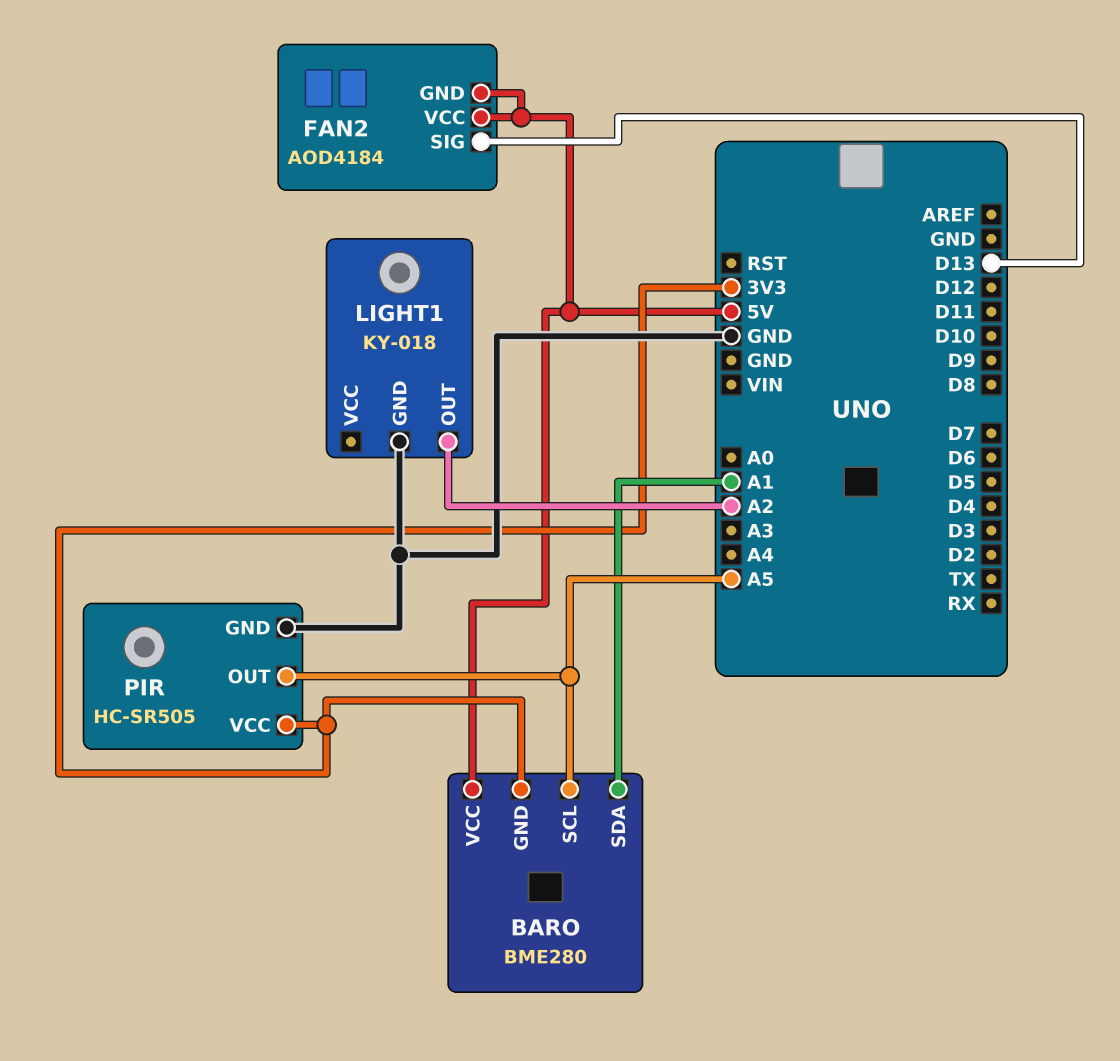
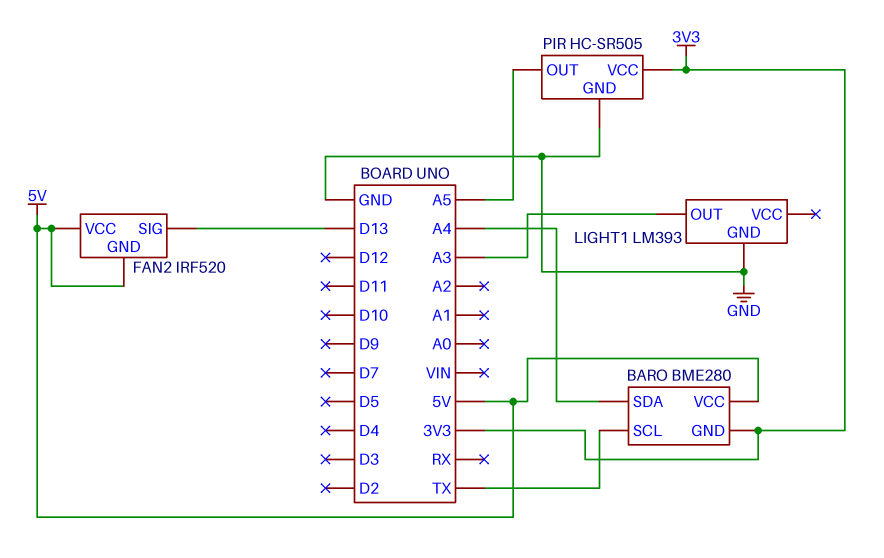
BARO pin SCL: A5 -> TX
BARO pin SDA: A1 -> A4
FAN2: AOD4184 -> IRF520
LIGHT1: KY-018 -> LM393
LIGHT1 pin OUT: A2 -> A3

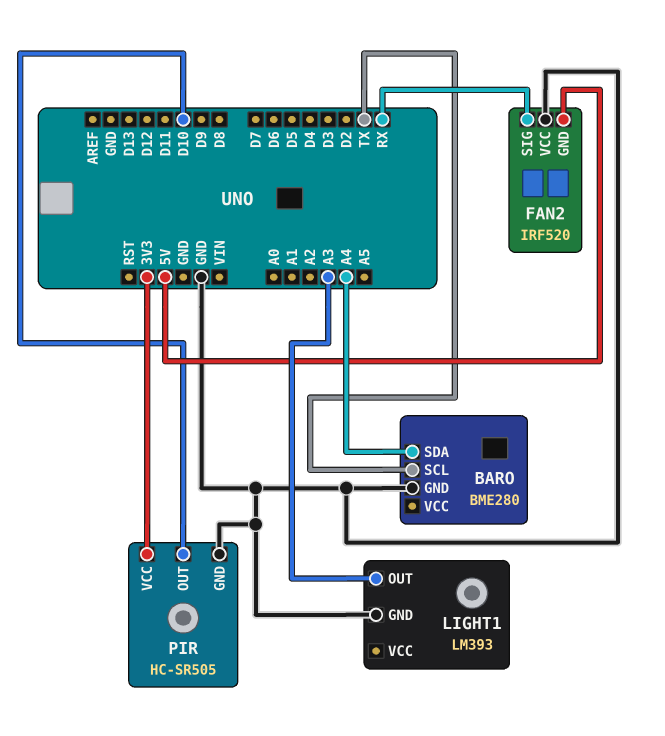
BARO pin GND: 3V3 -> GND
BARO pin VCC: 5V -> none
FAN2 pin SIG: D13 -> RX
FAN2 pin VCC: 5V -> GND
PIR pin OUT: A5 -> D10

